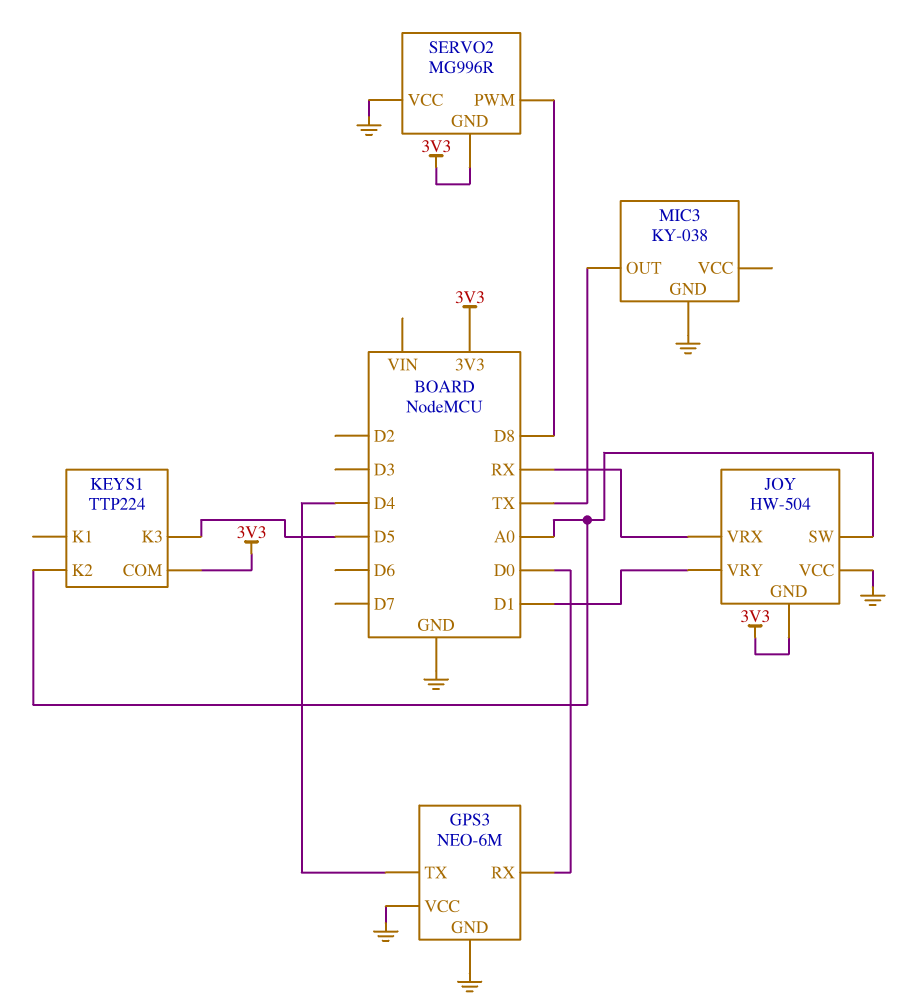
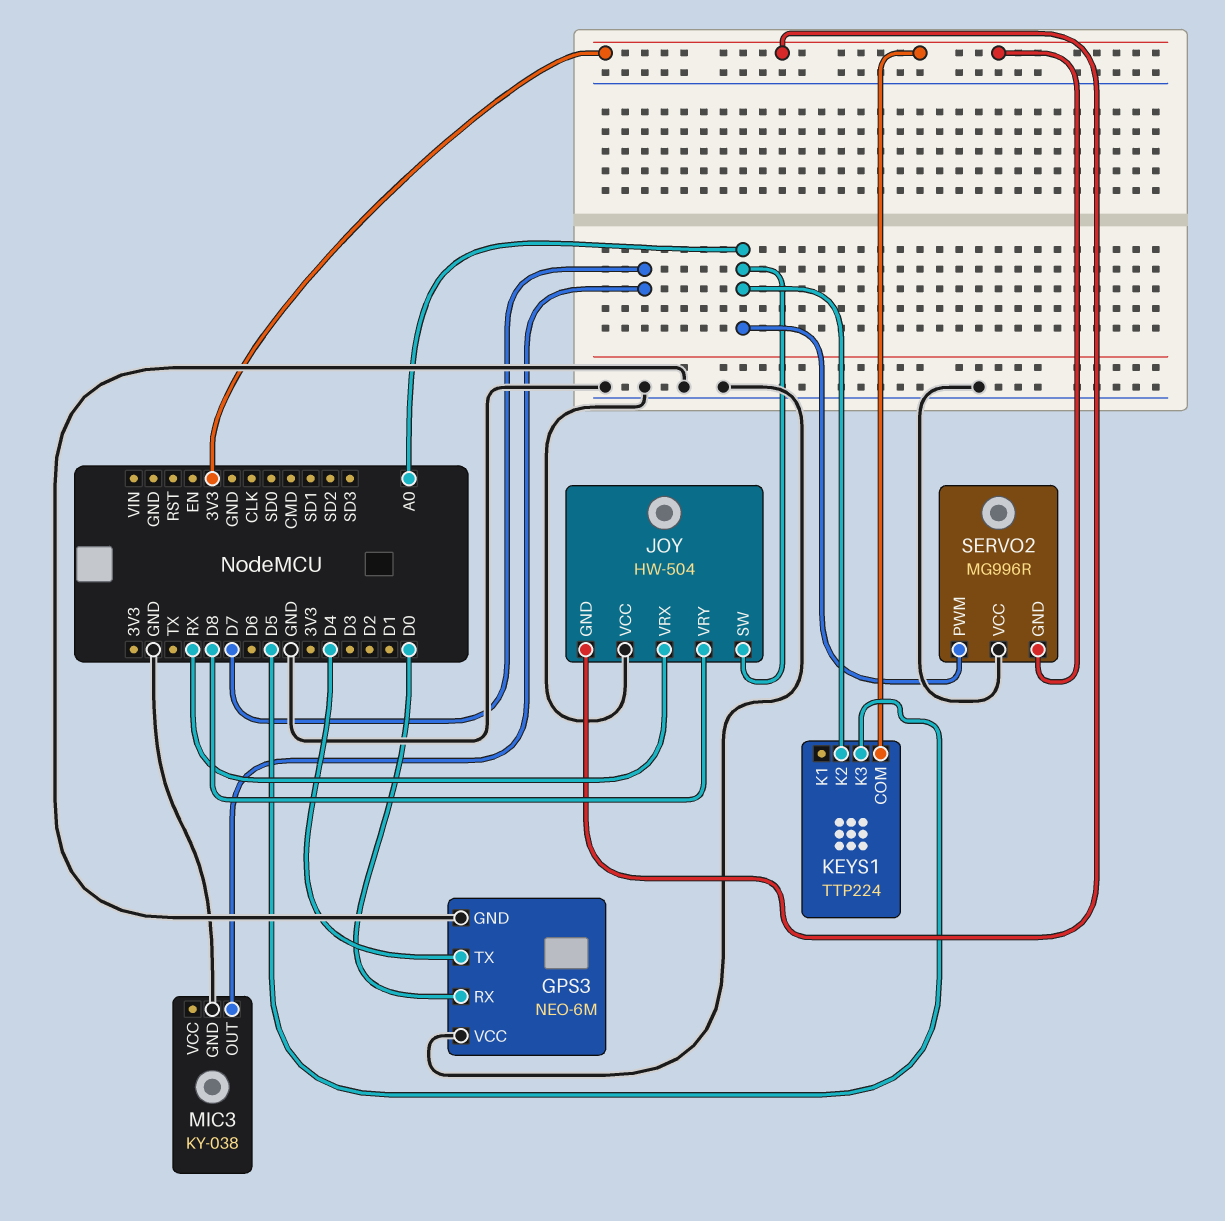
JOY pin VRY: D1 -> D8
MIC3 pin OUT: TX -> D7
SERVO2 pin PWM: D8 -> A0

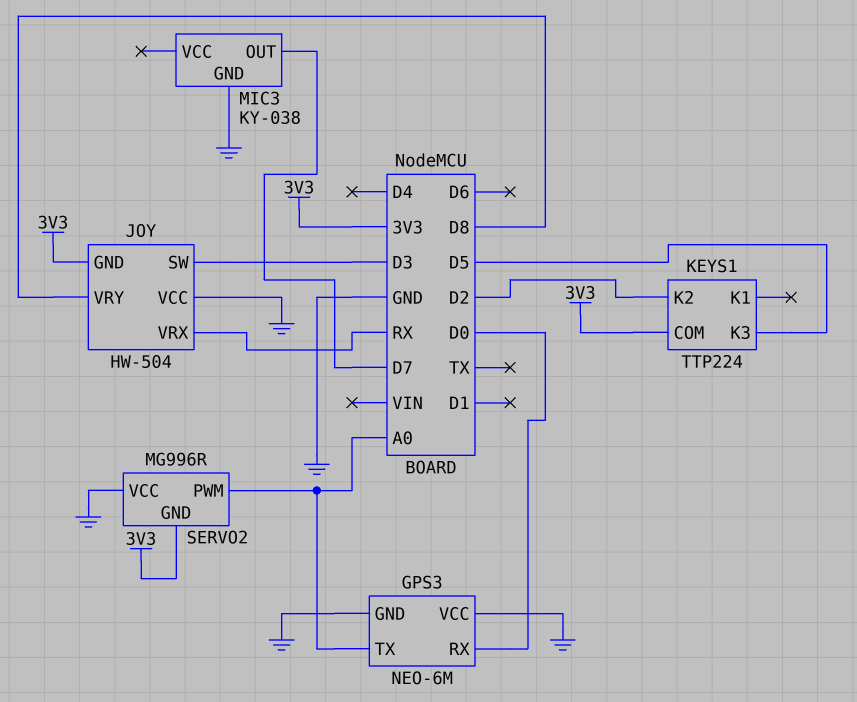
GPS3 pin TX: D4 -> A0
JOY pin SW: A0 -> D3
KEYS1 pin K2: A0 -> D2

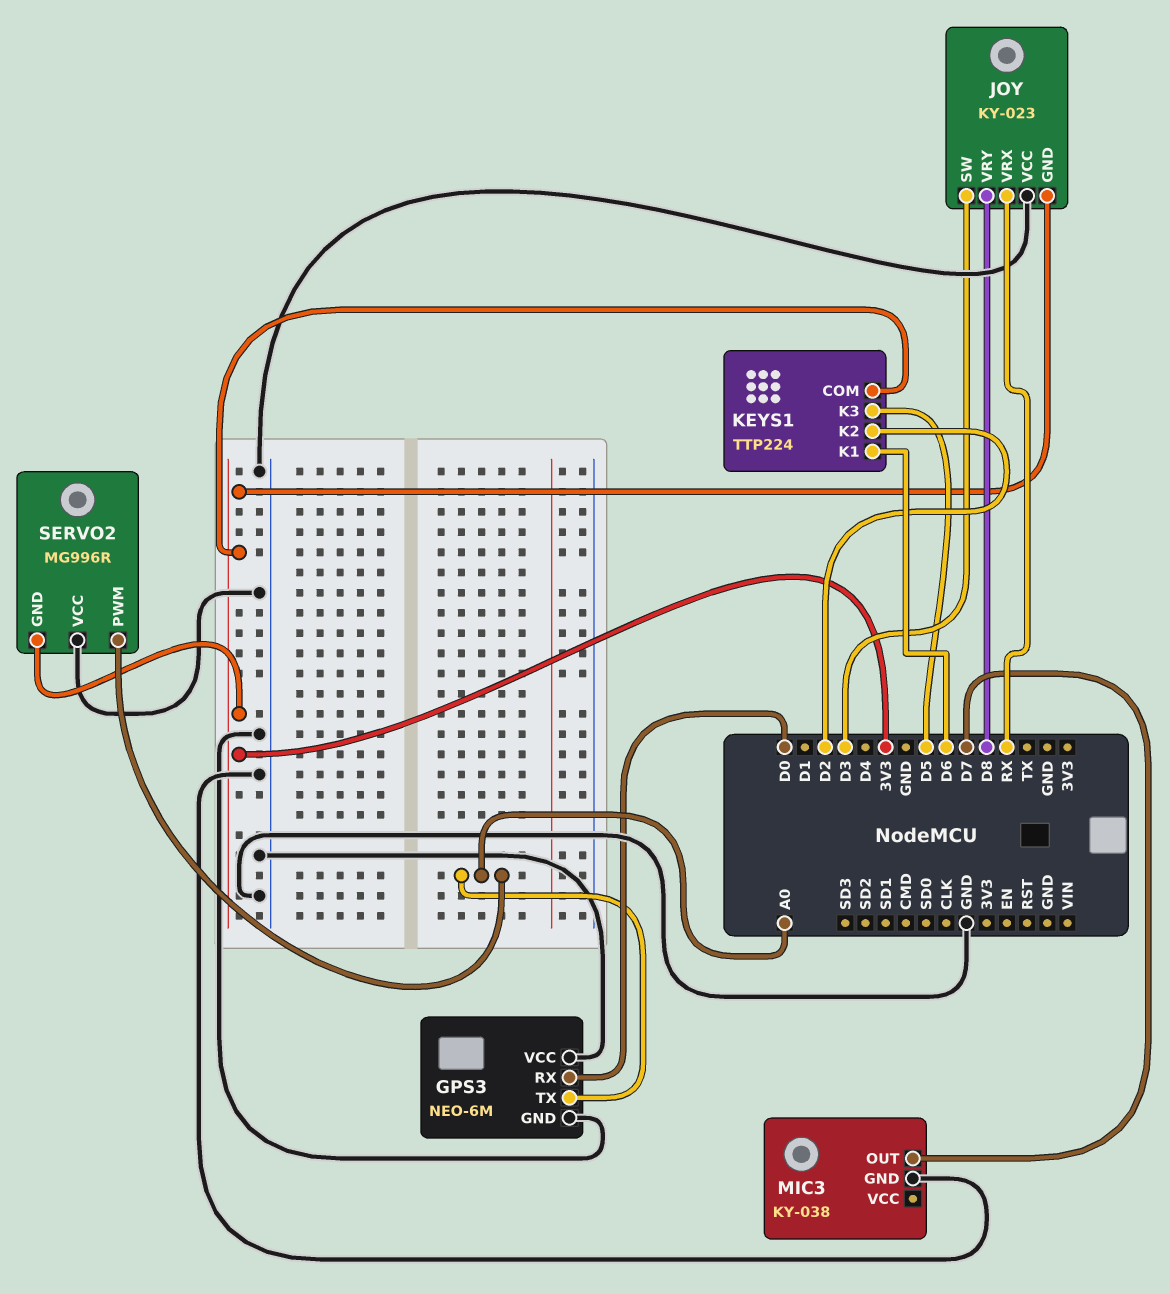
JOY: HW-504 -> KY-023
KEYS1 pin K1: none -> D6

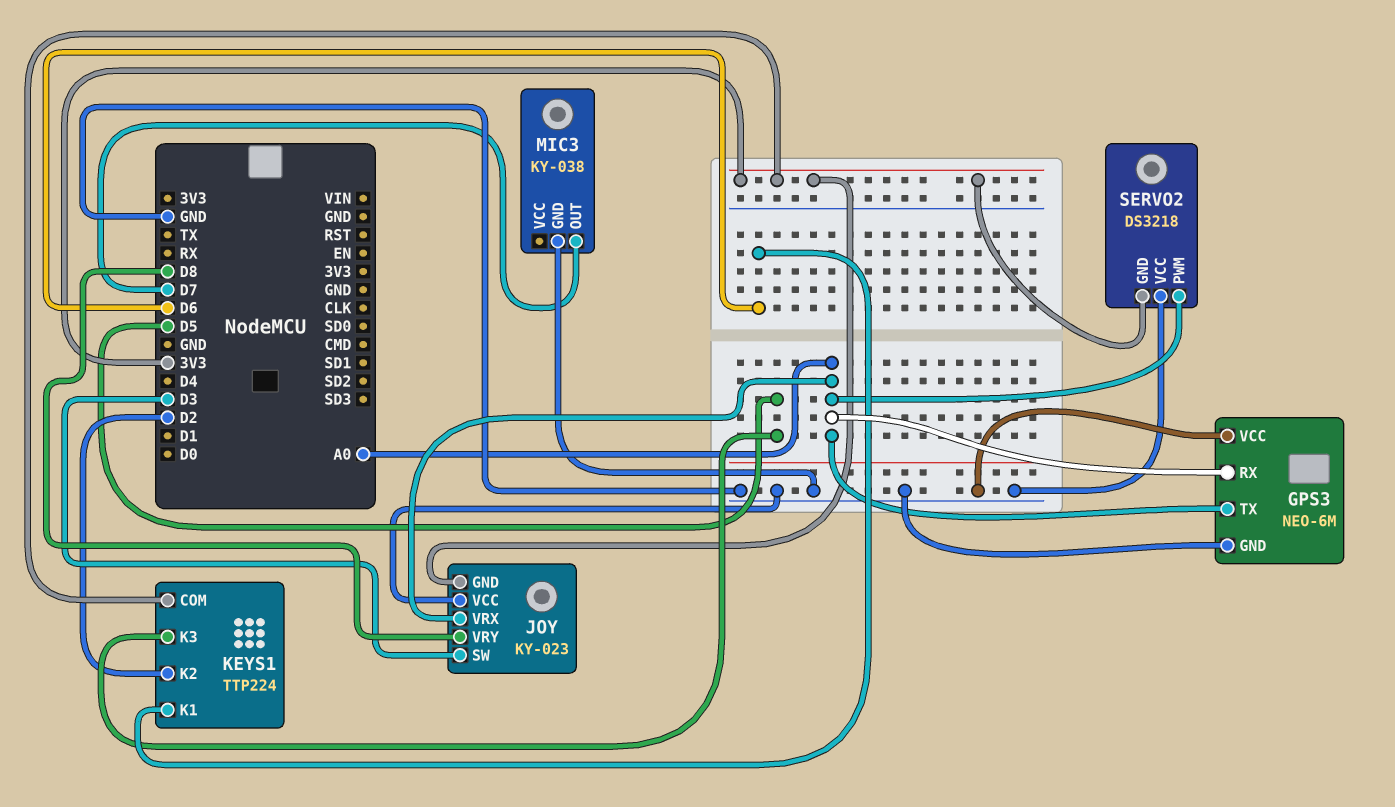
GPS3 pin RX: D0 -> A0
JOY pin VRX: RX -> A0
SERVO2: MG996R -> DS3218

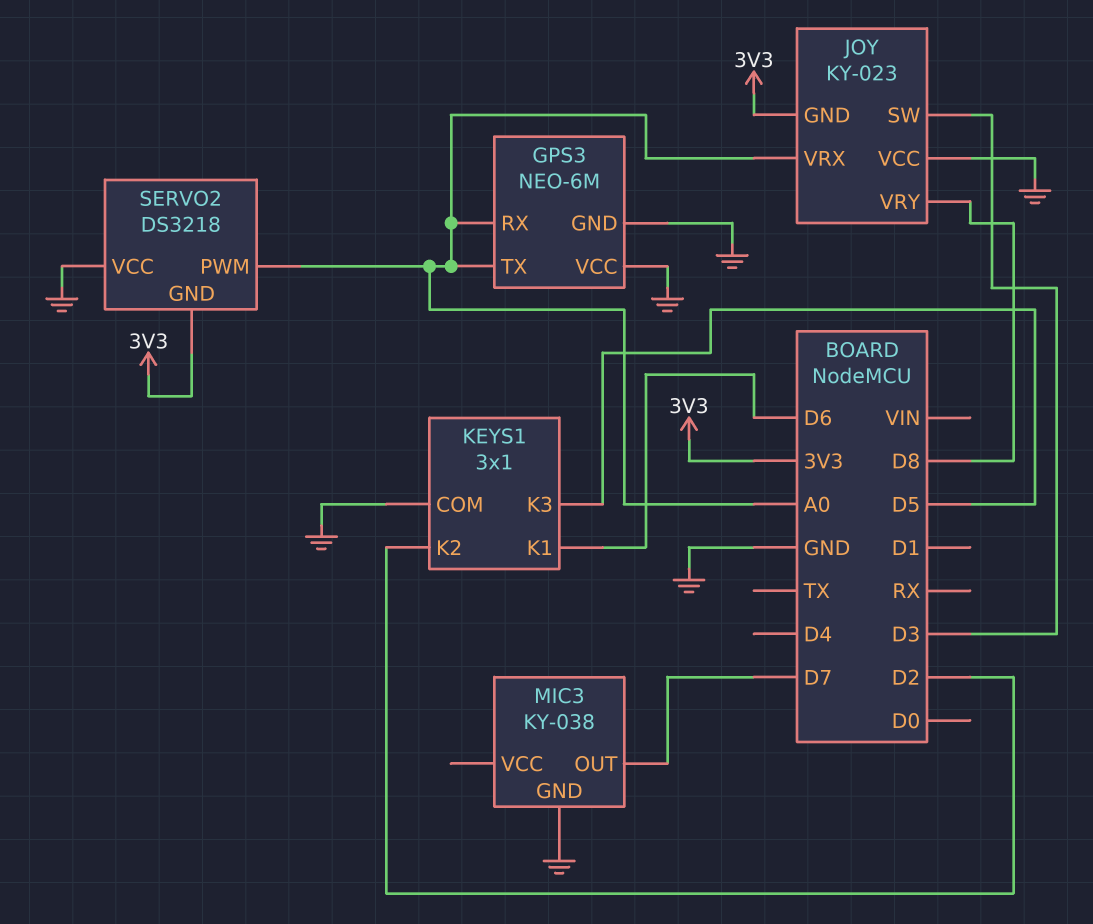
KEYS1: TTP224 -> 3x1
KEYS1 pin COM: 3V3 -> GND

